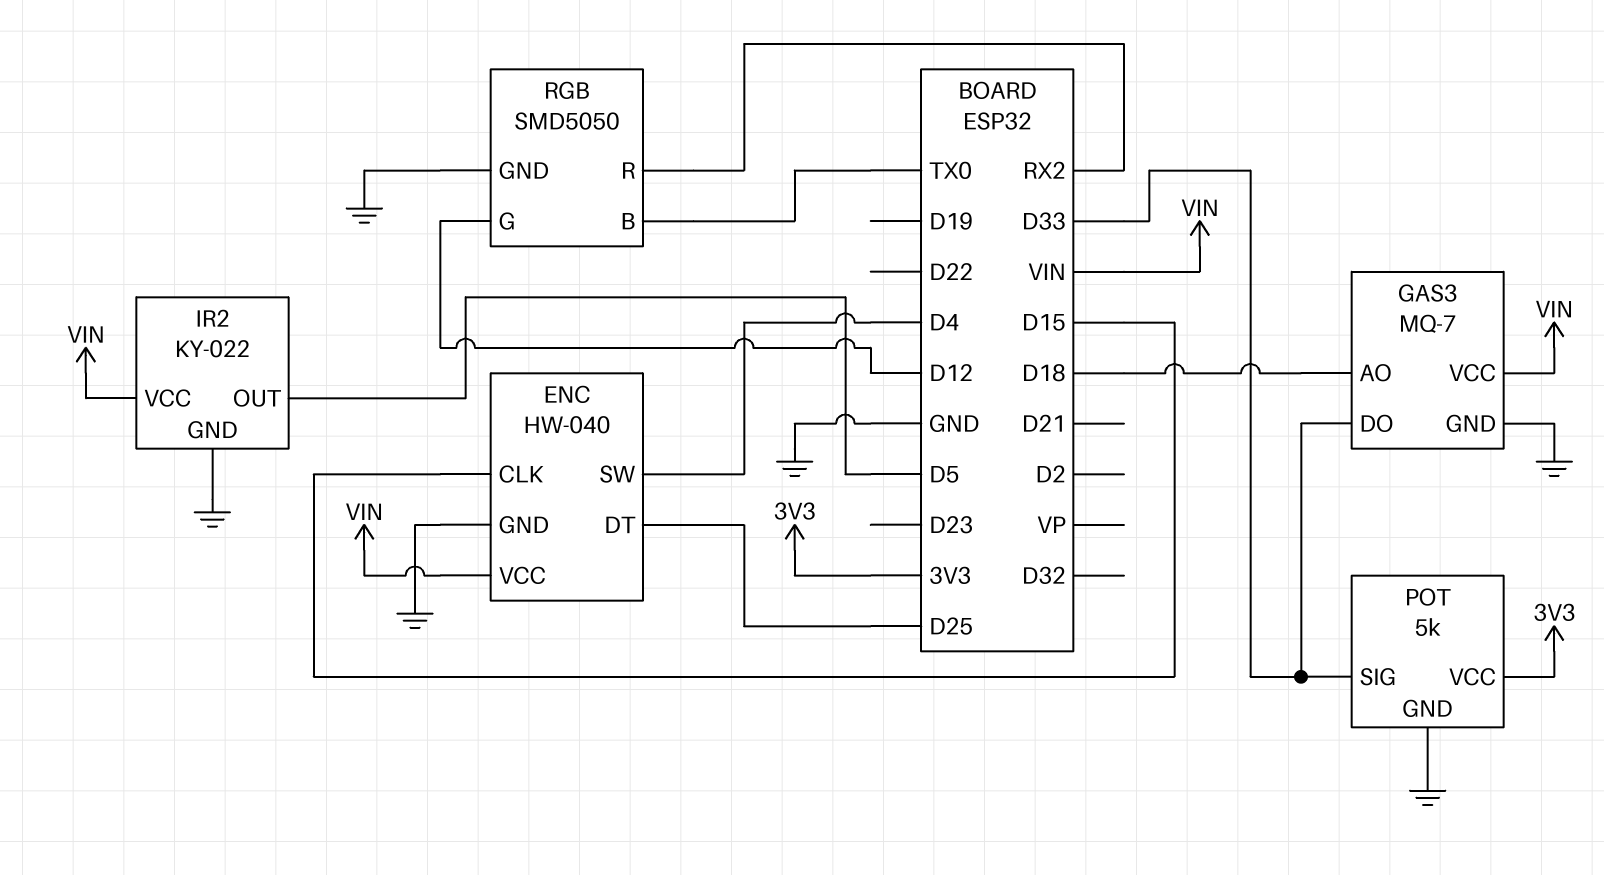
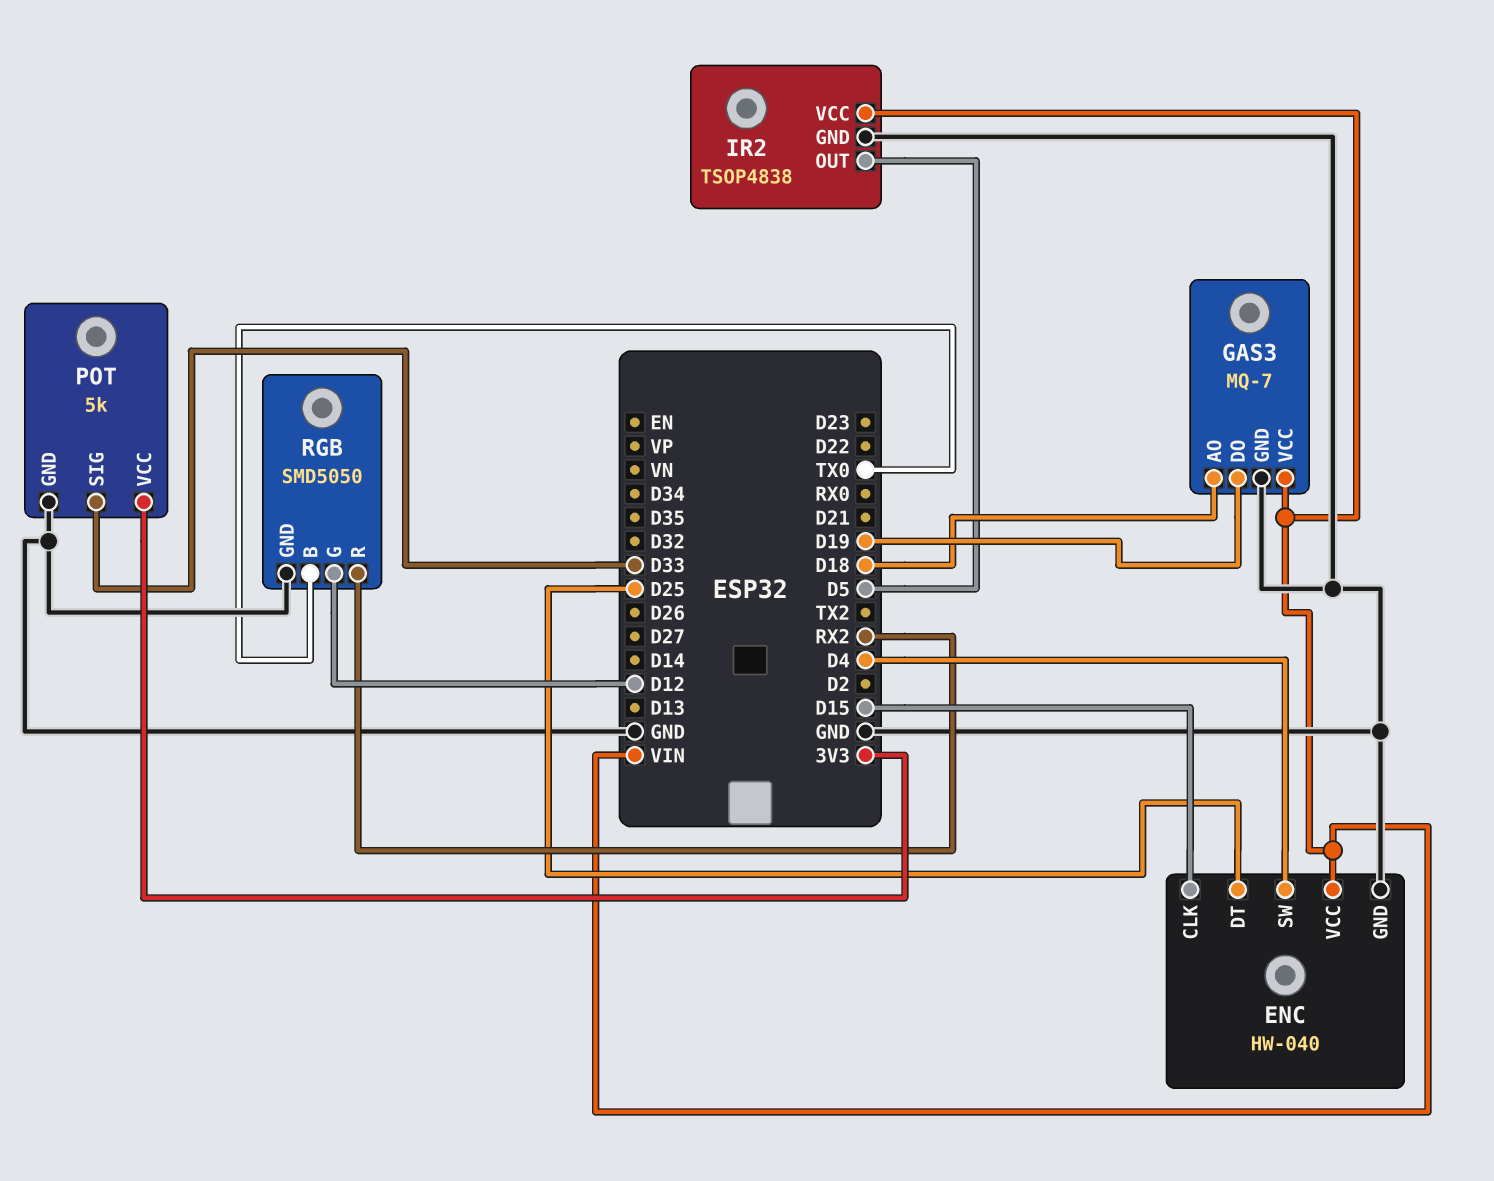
GAS3 pin DO: D33 -> D19
IR2: KY-022 -> TSOP4838

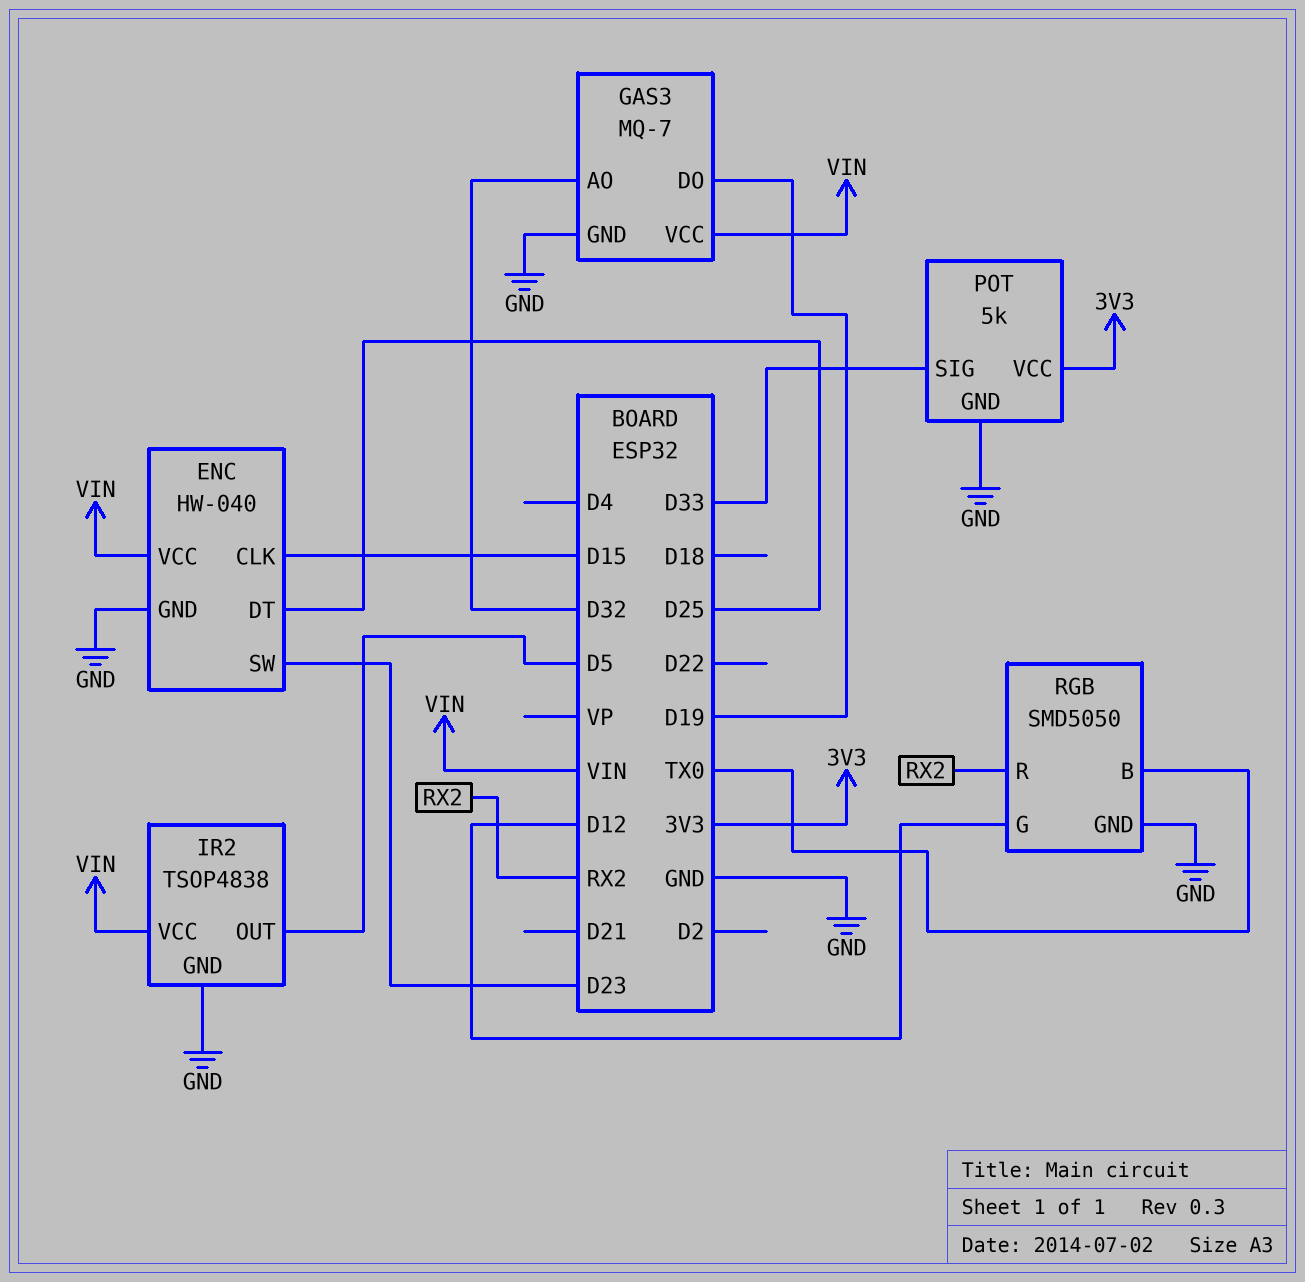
ENC pin SW: D4 -> D23
GAS3 pin AO: D18 -> D32

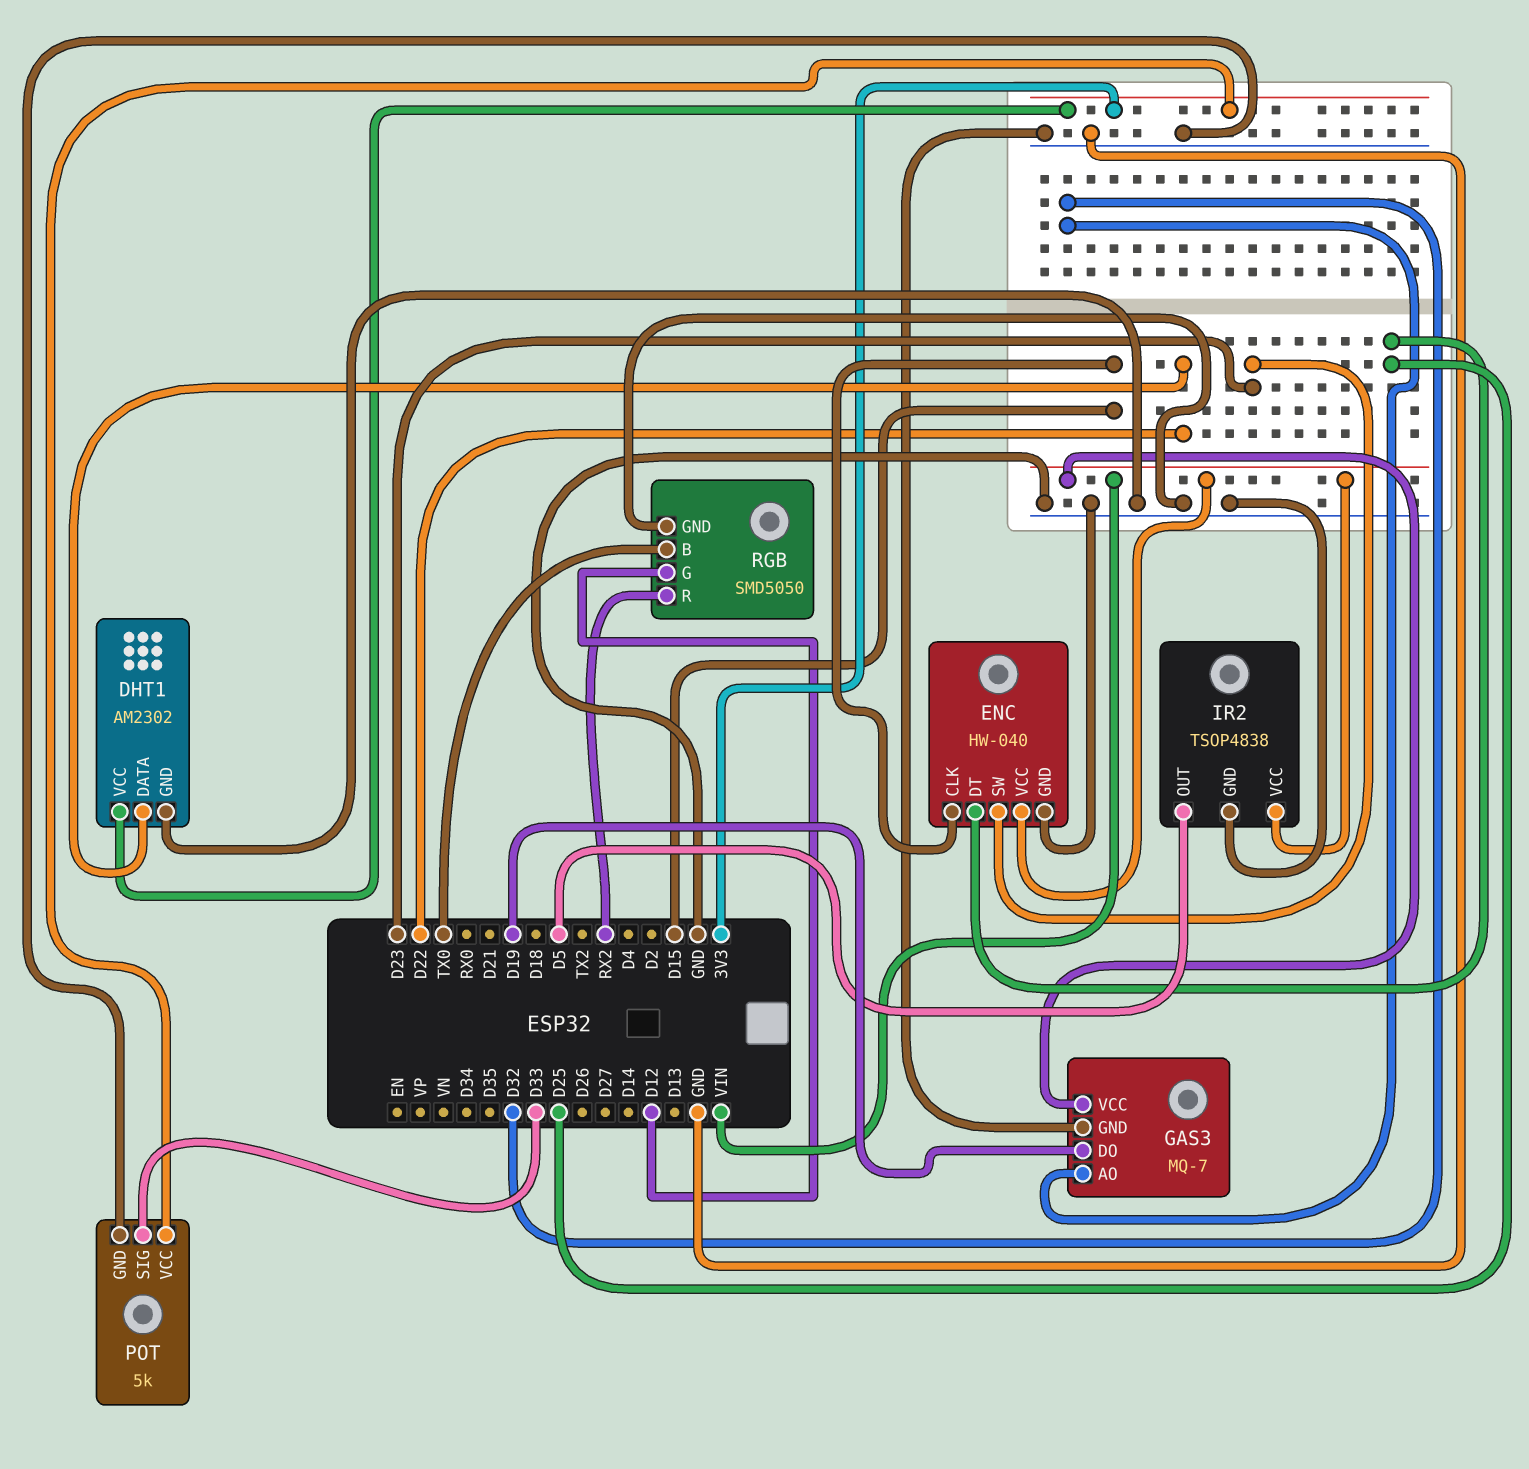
DHT1: none -> AM2302
DHT1 pin DATA: none -> D22
DHT1 pin GND: none -> GND
DHT1 pin VCC: none -> 3V3

